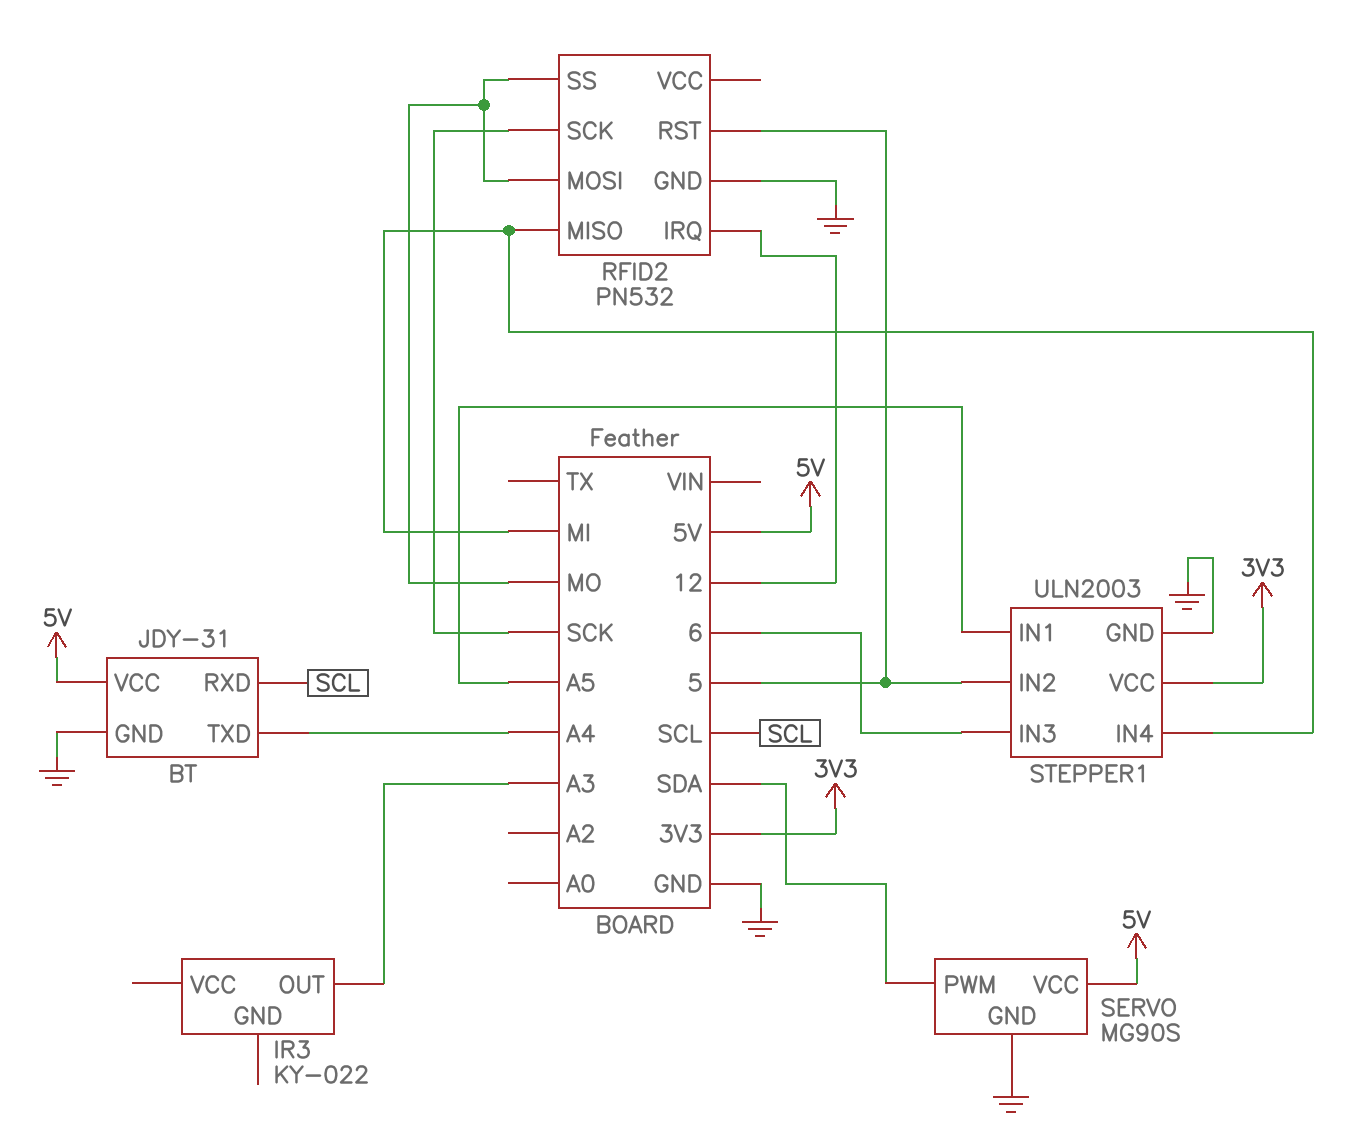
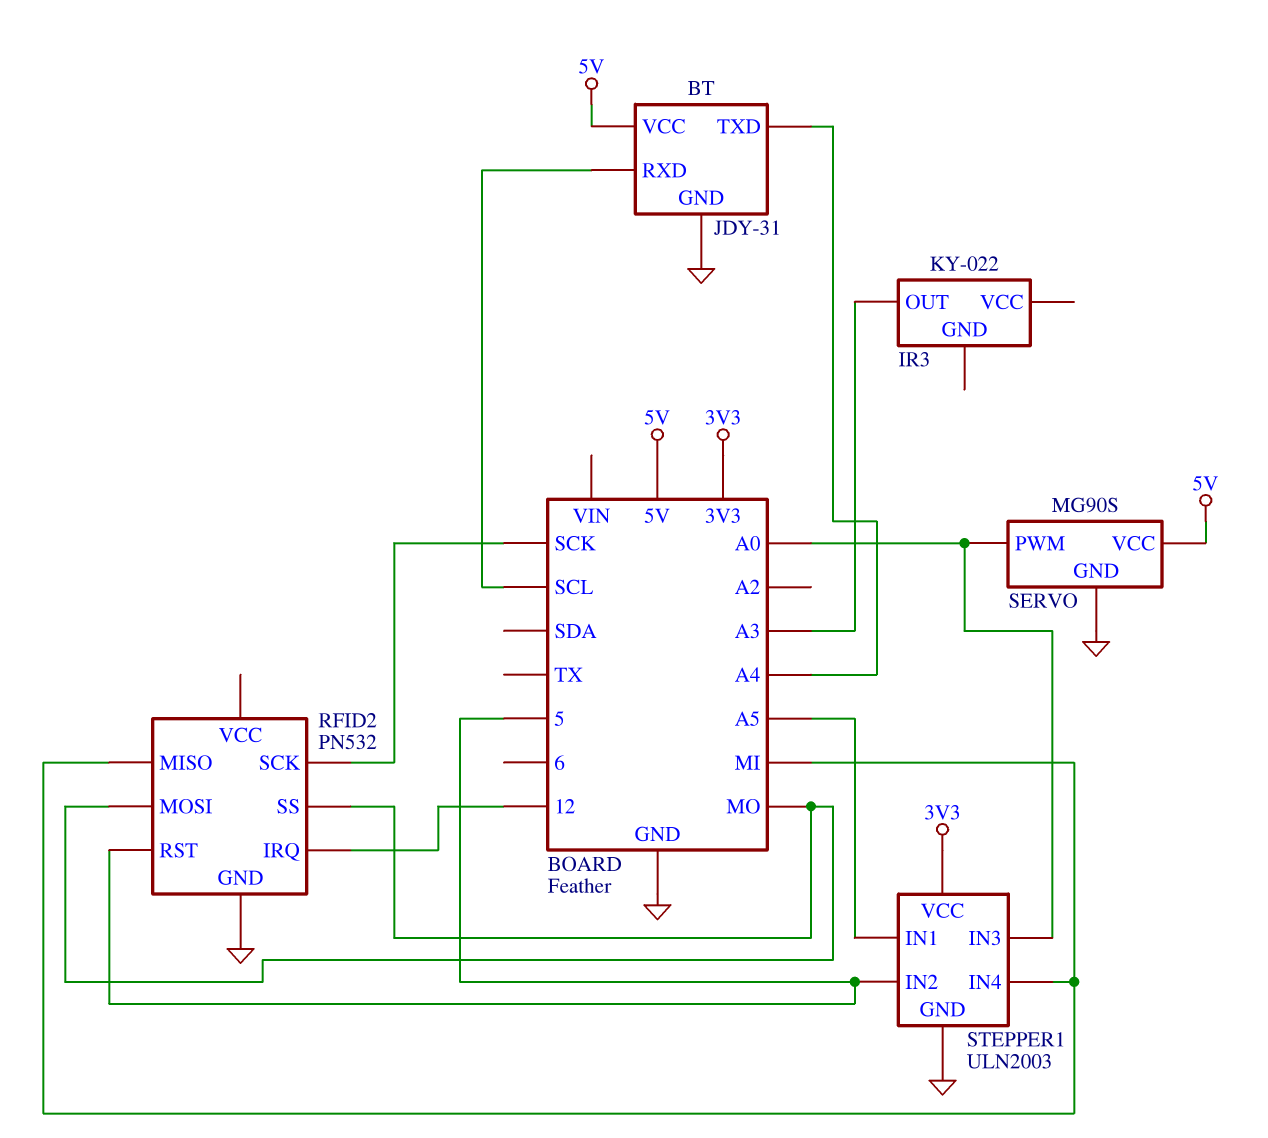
SERVO pin PWM: SDA -> A0
STEPPER1 pin IN3: 6 -> A0

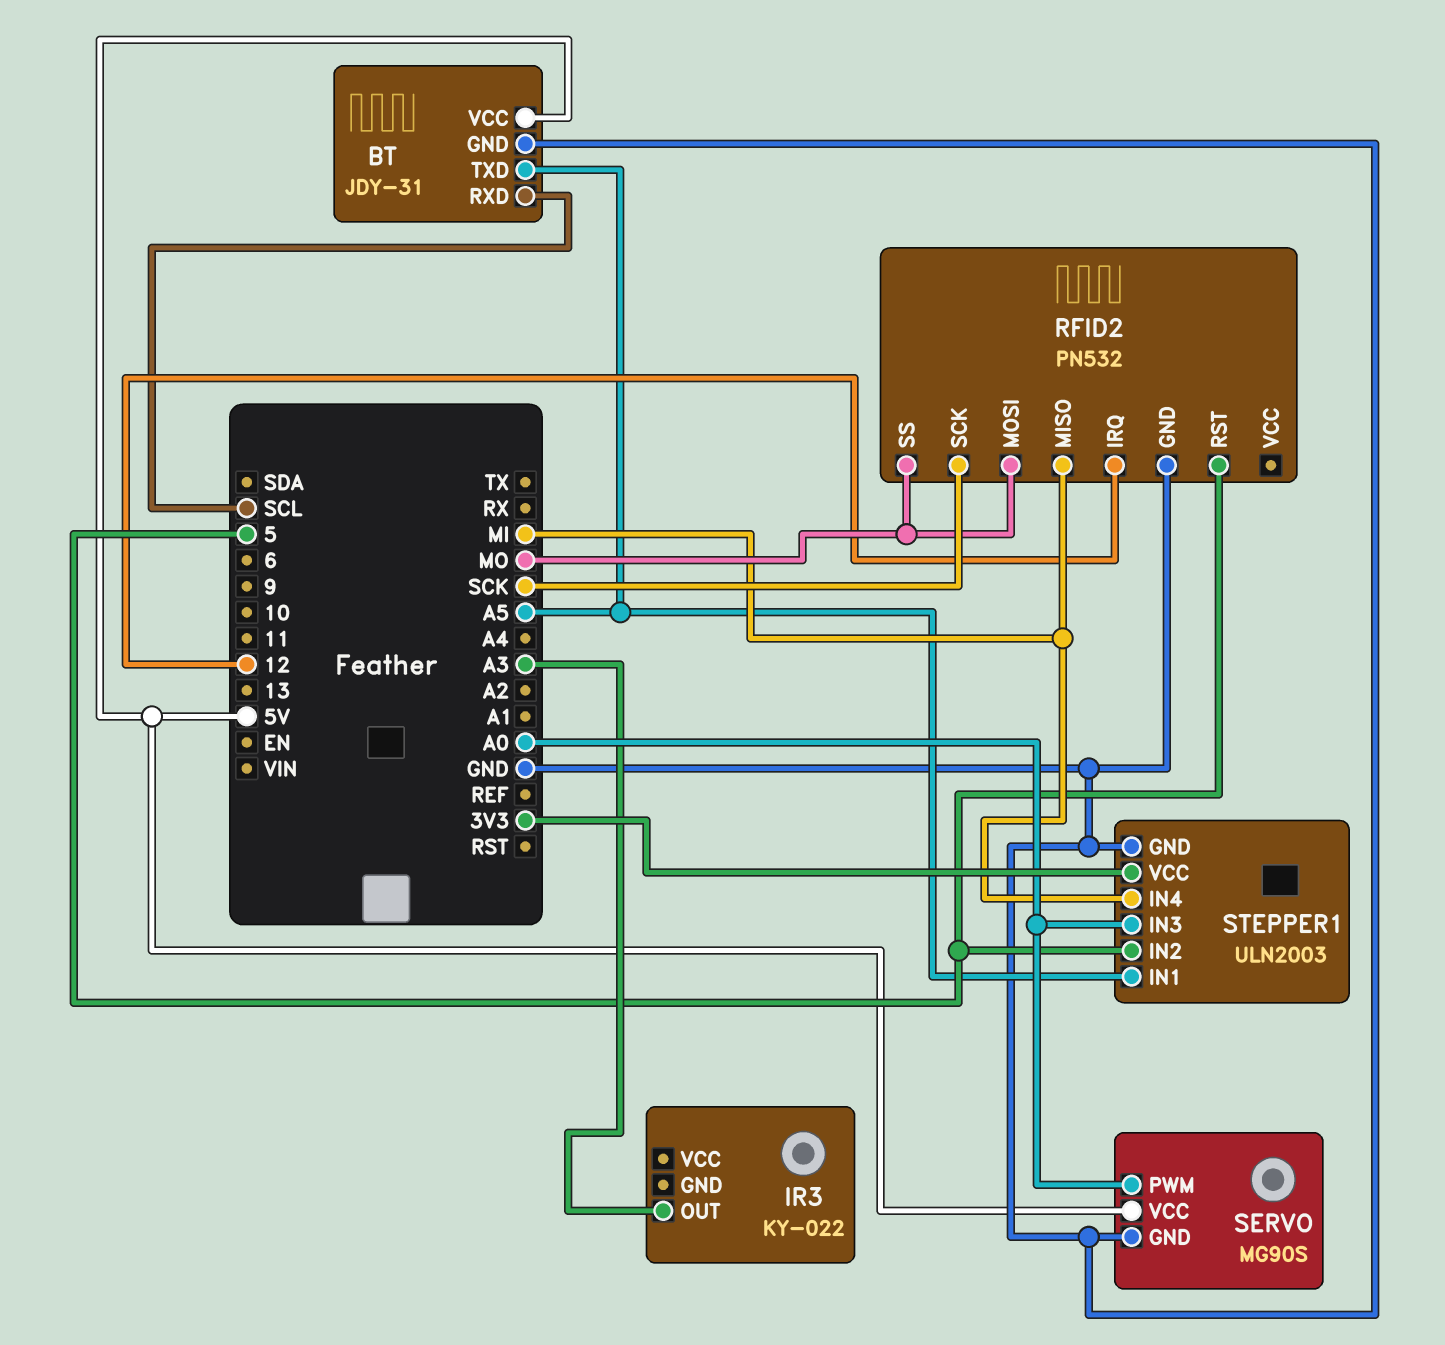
BT pin TXD: A4 -> A5

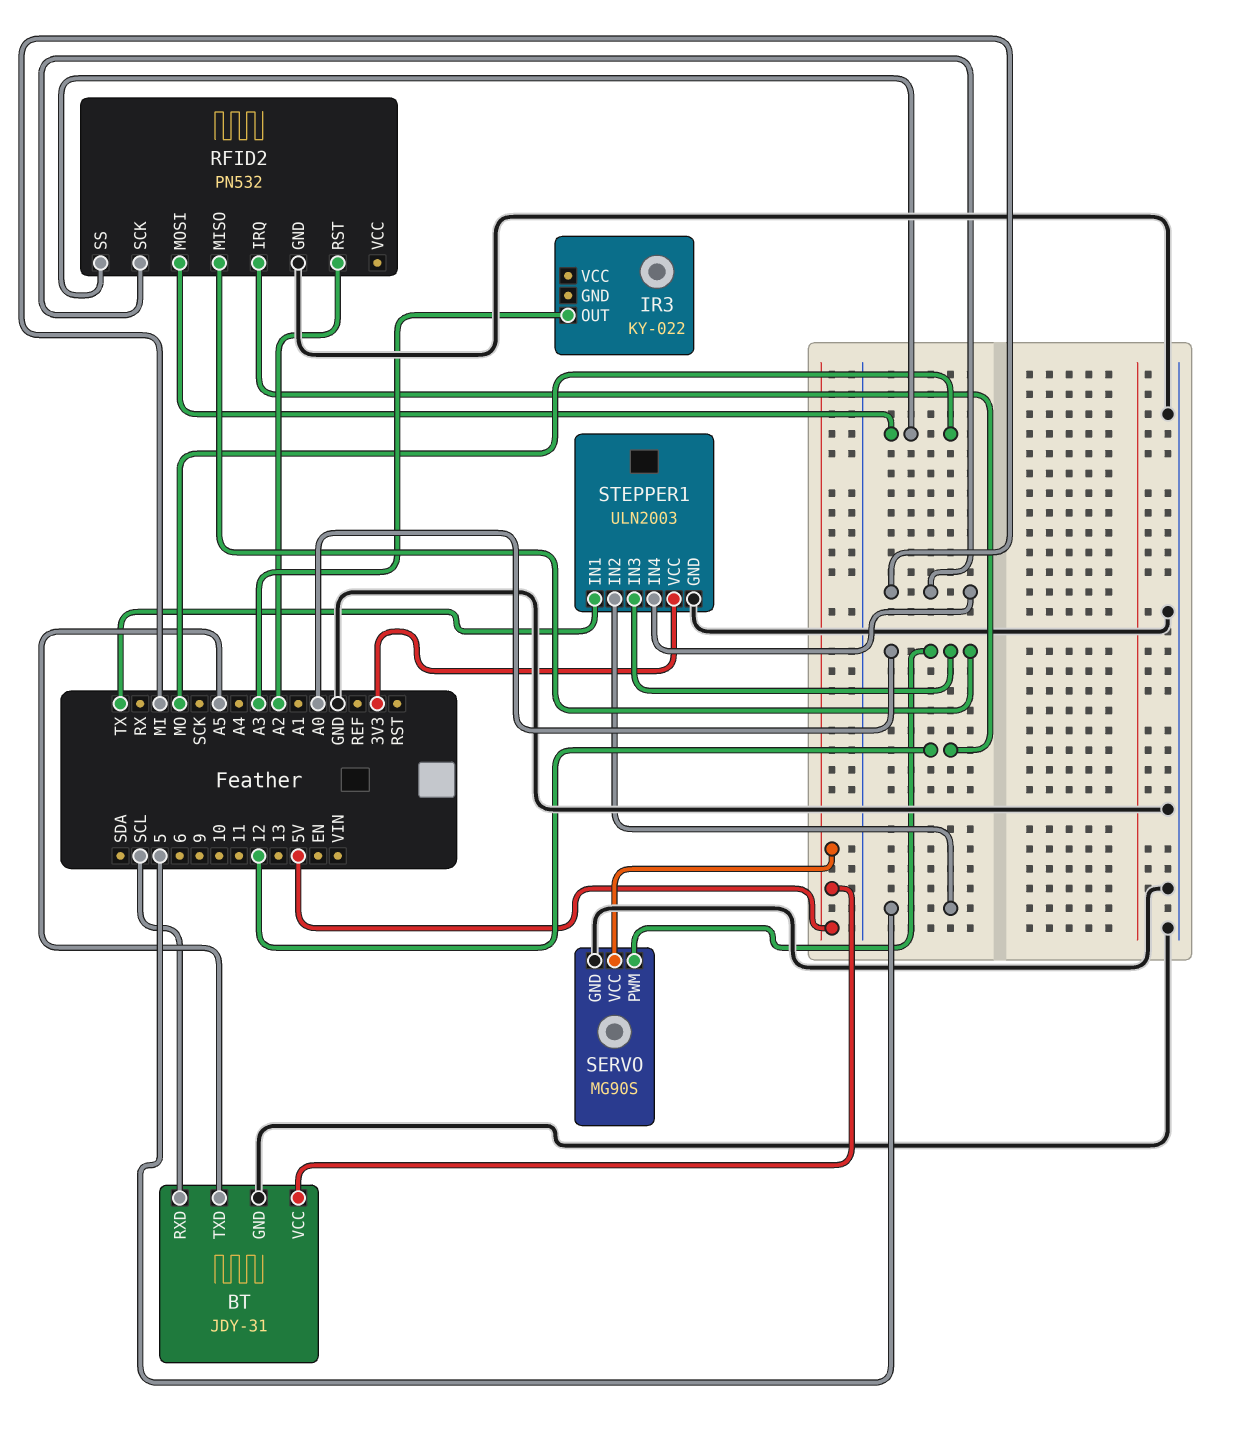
RFID2 pin MISO: MI -> A0
RFID2 pin RST: 5 -> A2
RFID2 pin SCK: SCK -> MI
STEPPER1 pin IN1: A5 -> TX

